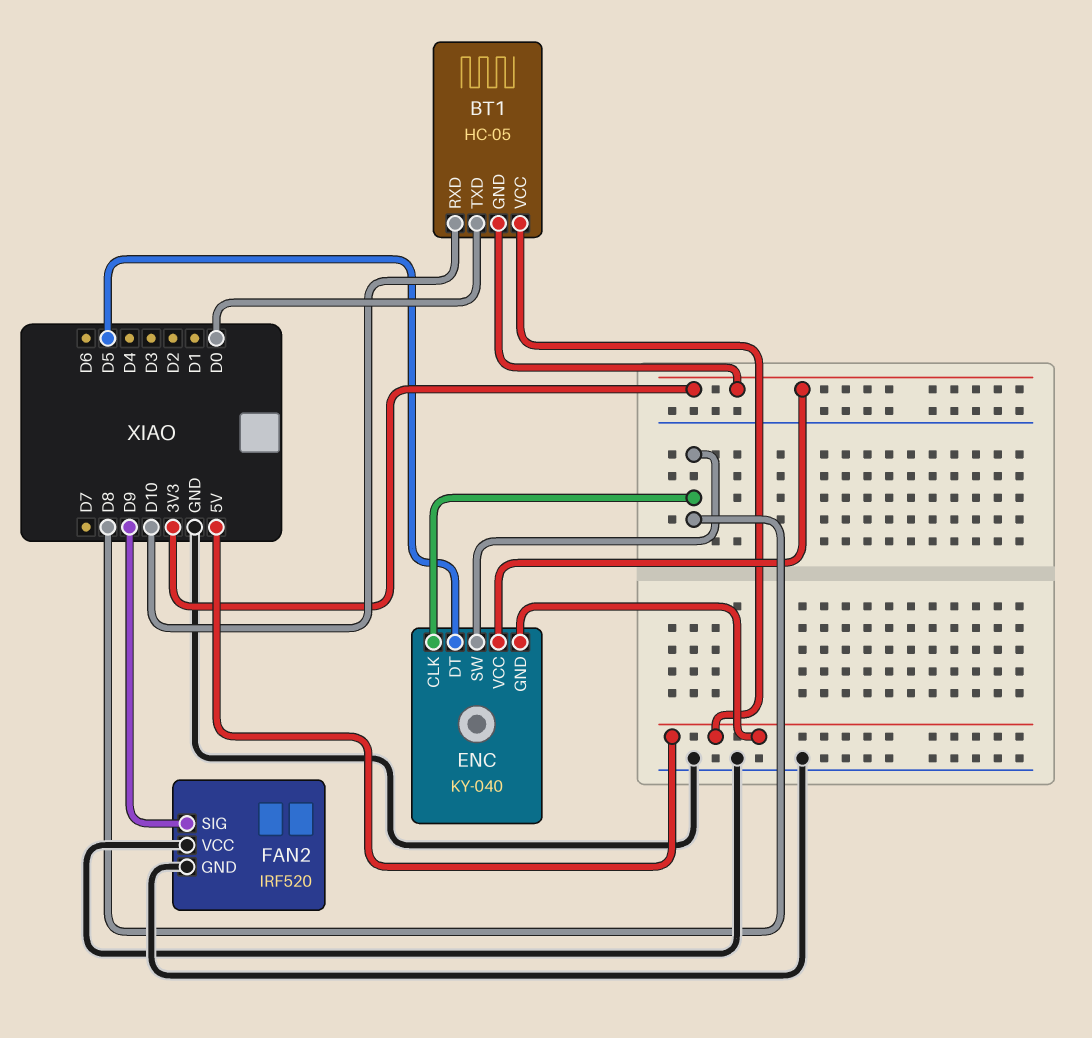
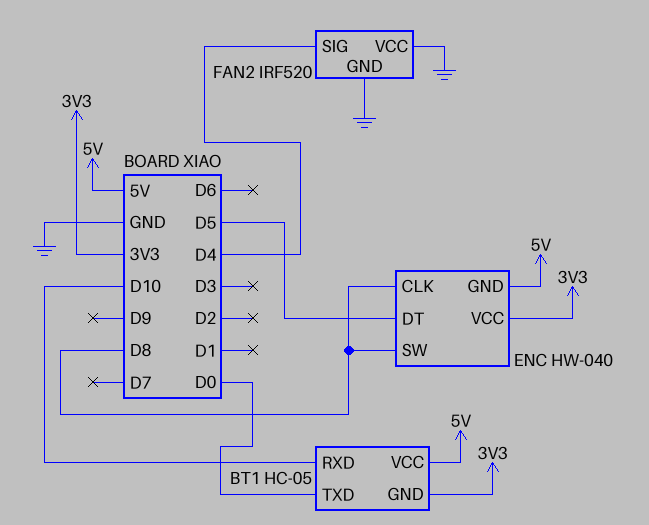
ENC: KY-040 -> HW-040
FAN2 pin SIG: D9 -> D4

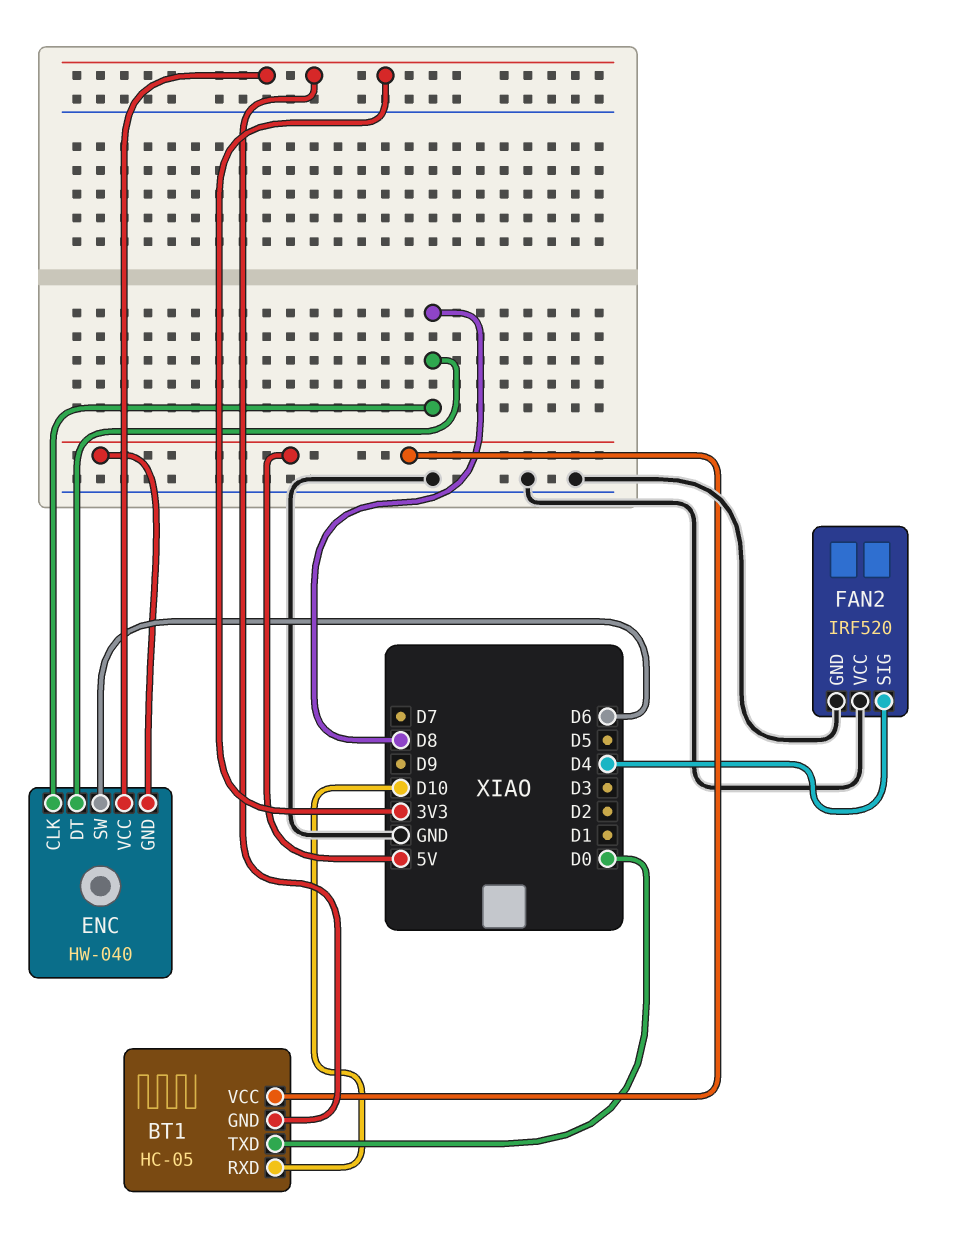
ENC pin DT: D5 -> D8
ENC pin SW: D8 -> D6

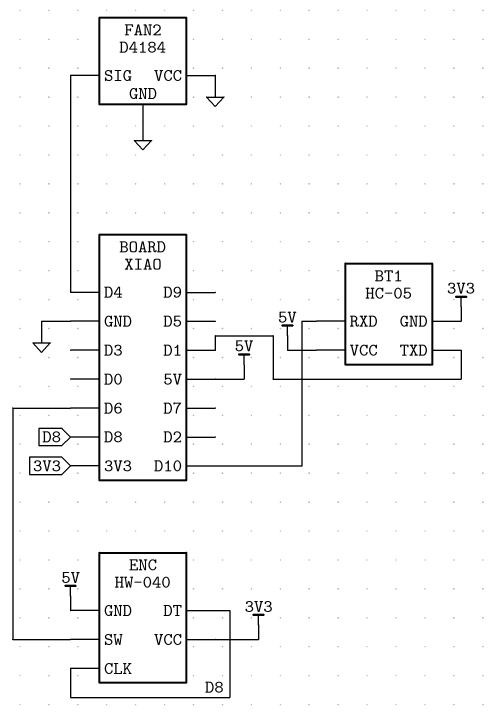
BT1 pin TXD: D0 -> D1
FAN2: IRF520 -> D4184

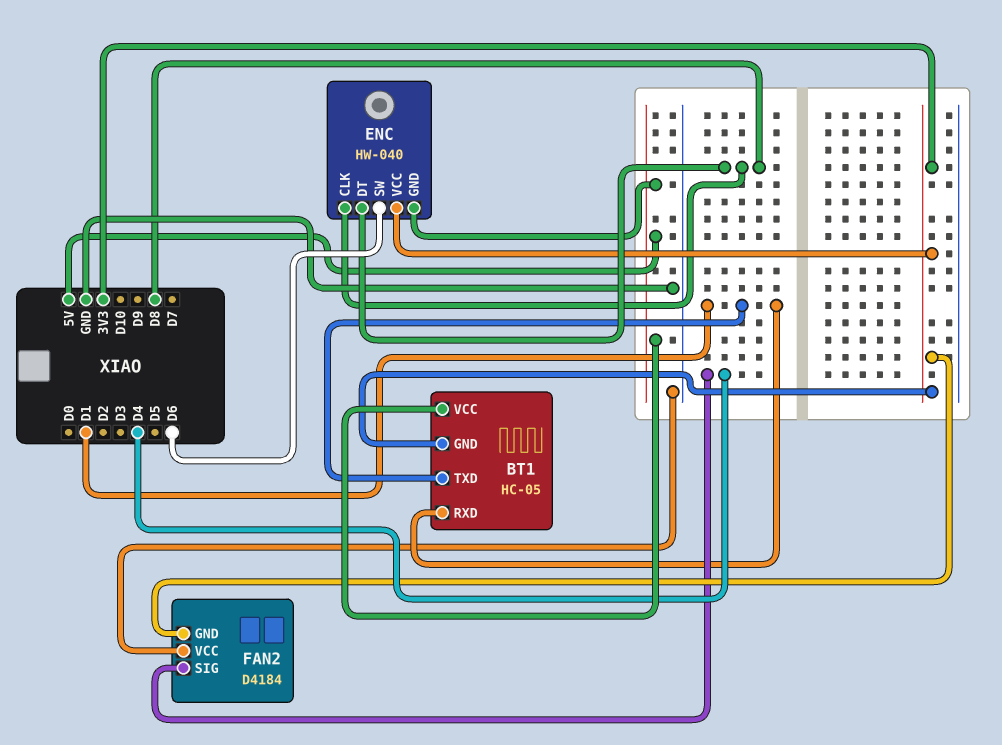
BT1 pin RXD: D10 -> D1
FAN2 pin GND: GND -> 3V3

